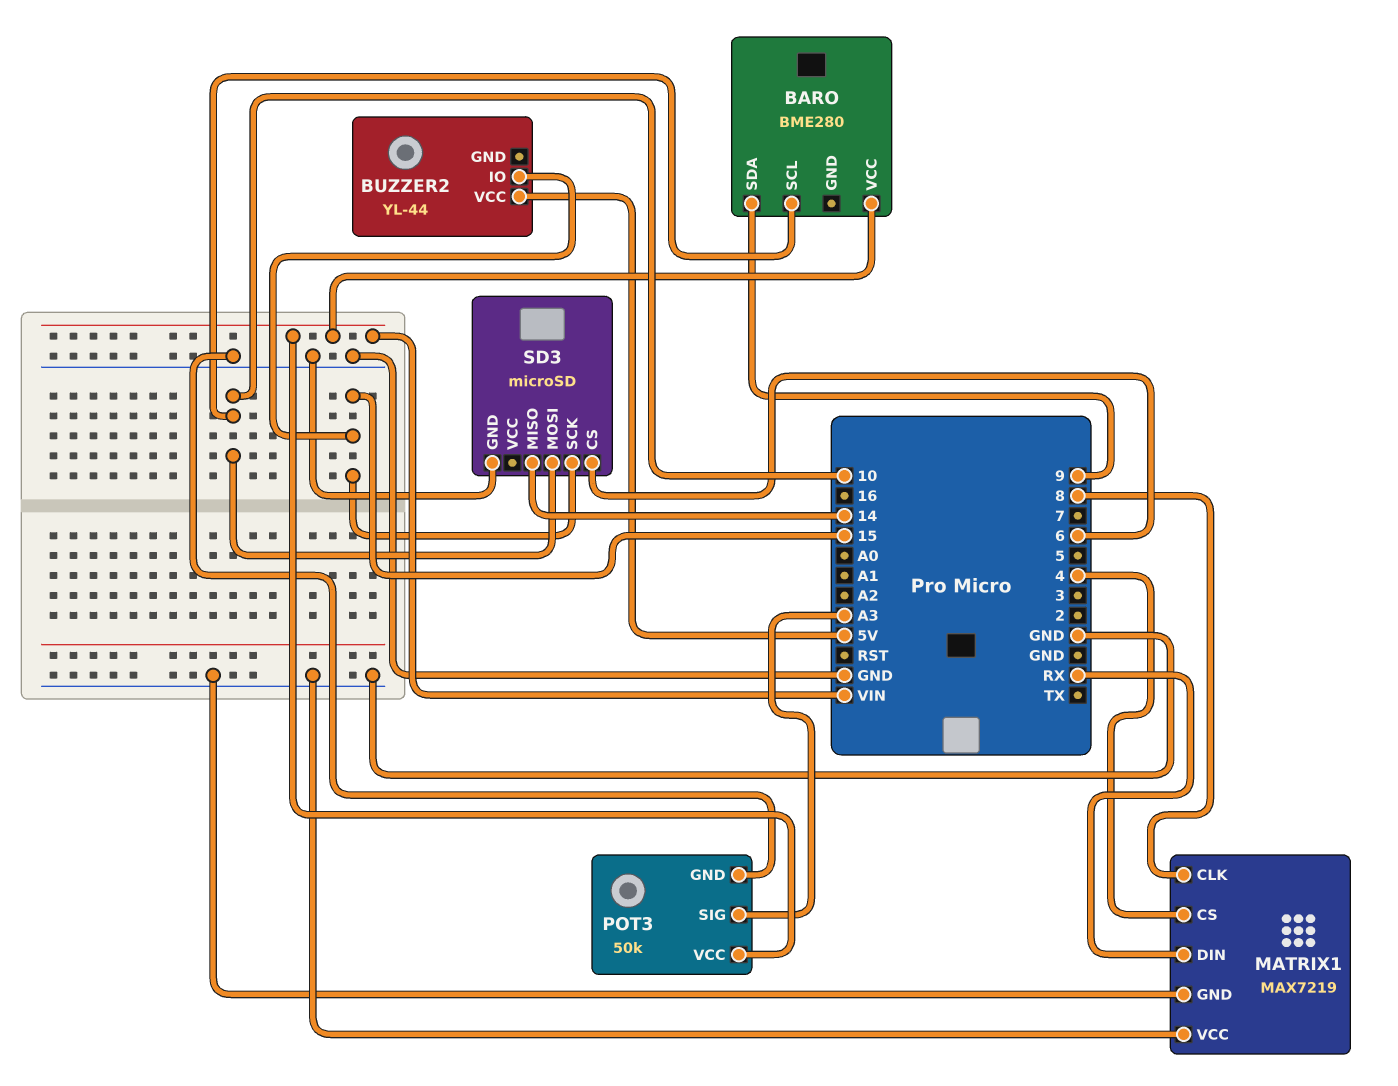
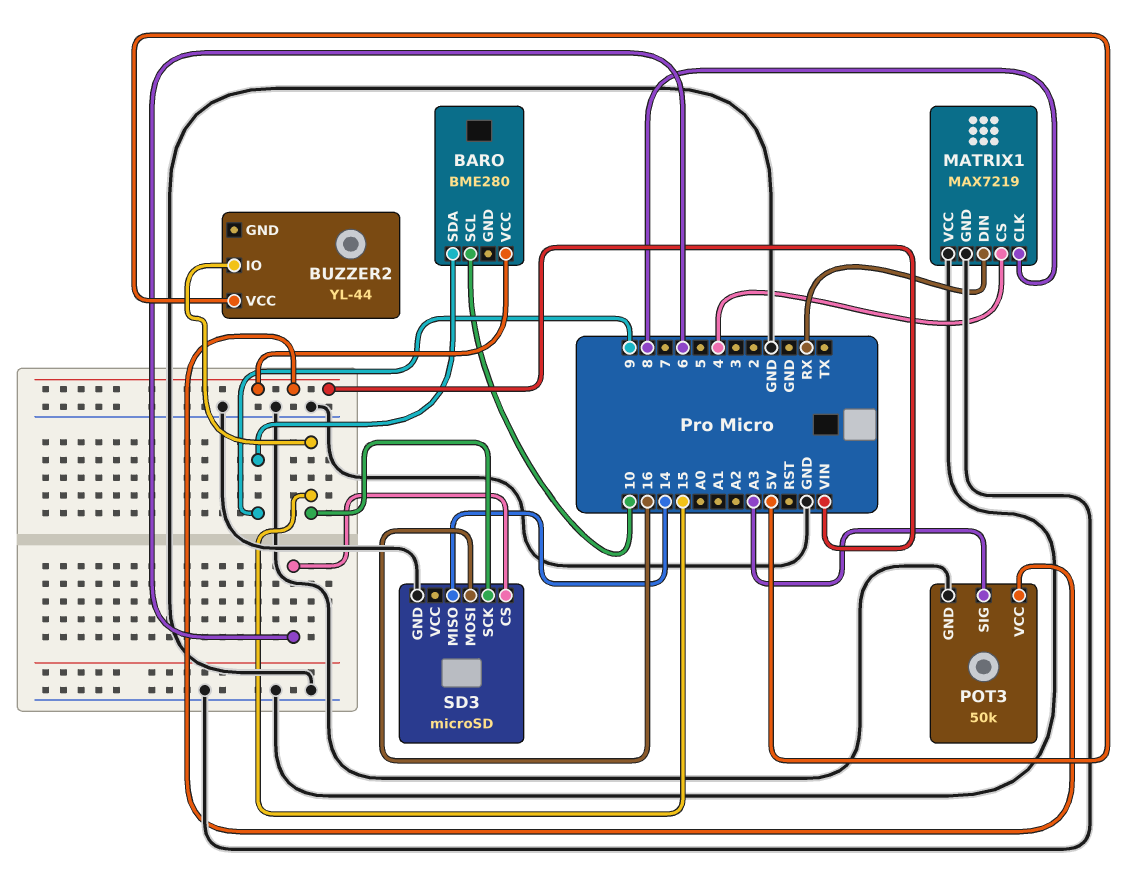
SD3 pin MOSI: 10 -> 16

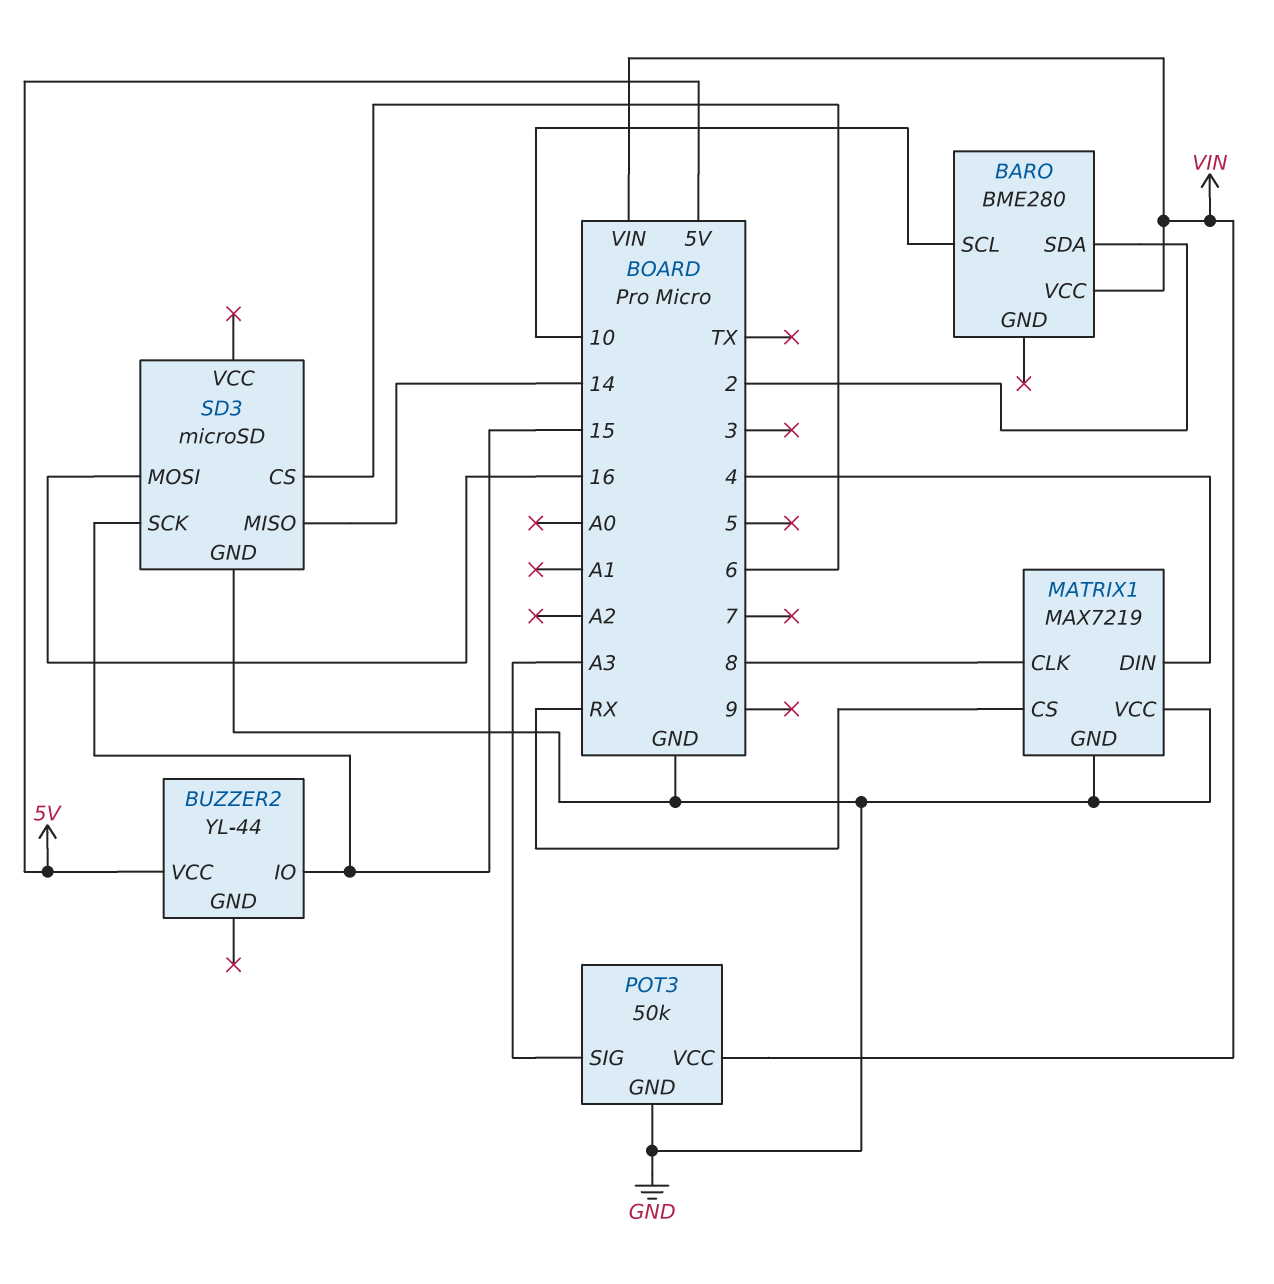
BARO pin SDA: 9 -> 2
MATRIX1 pin CS: 4 -> RX
MATRIX1 pin DIN: RX -> 4

